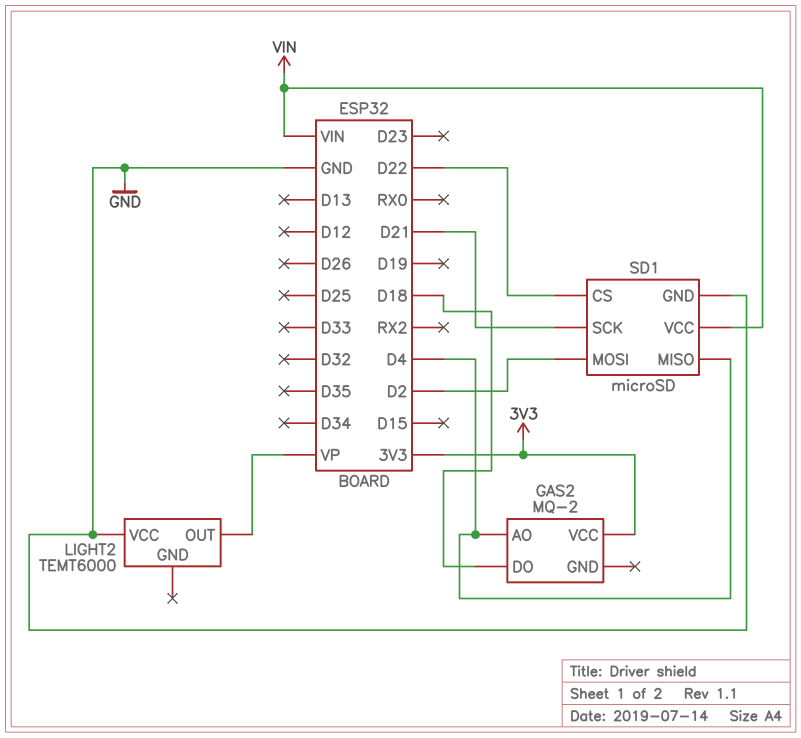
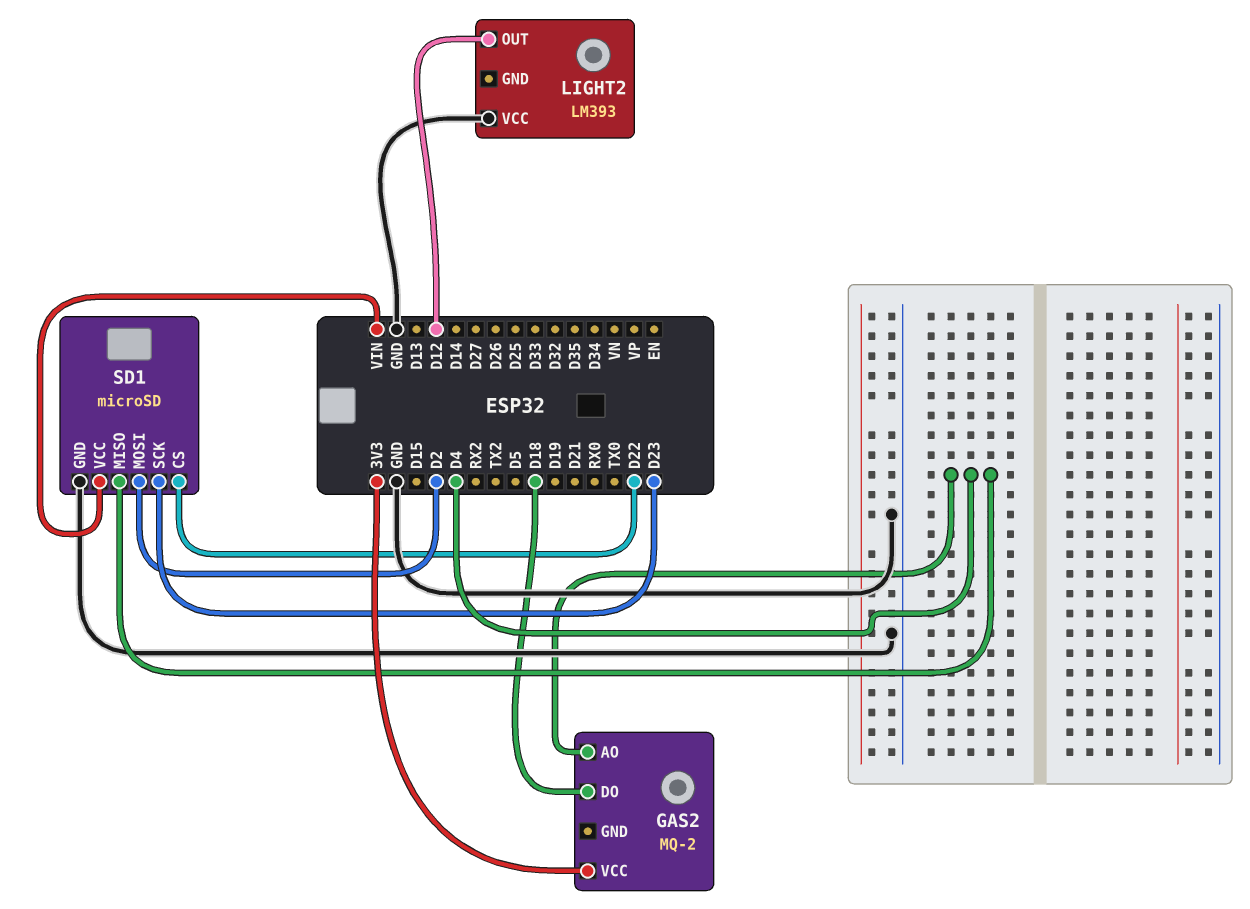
LIGHT2: TEMT6000 -> LM393
LIGHT2 pin OUT: VP -> D12
SD1 pin SCK: D21 -> D23

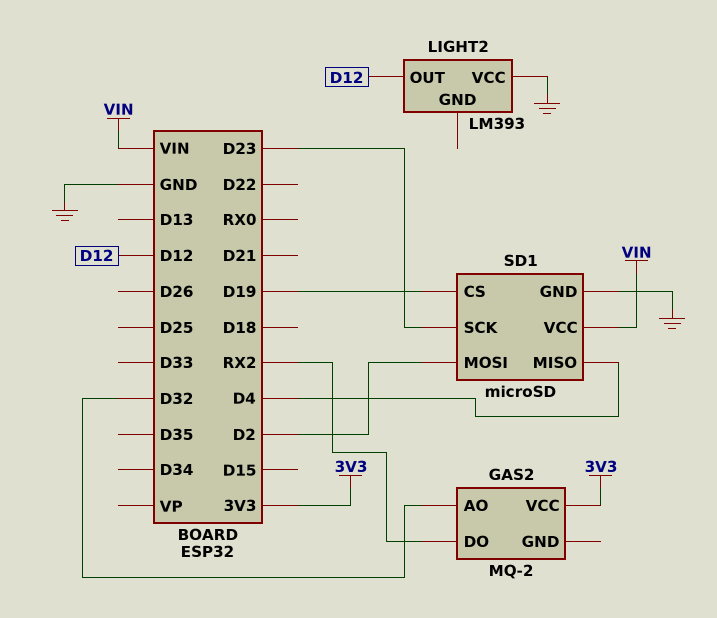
GAS2 pin AO: D4 -> D32
GAS2 pin DO: D18 -> RX2
SD1 pin CS: D22 -> D19

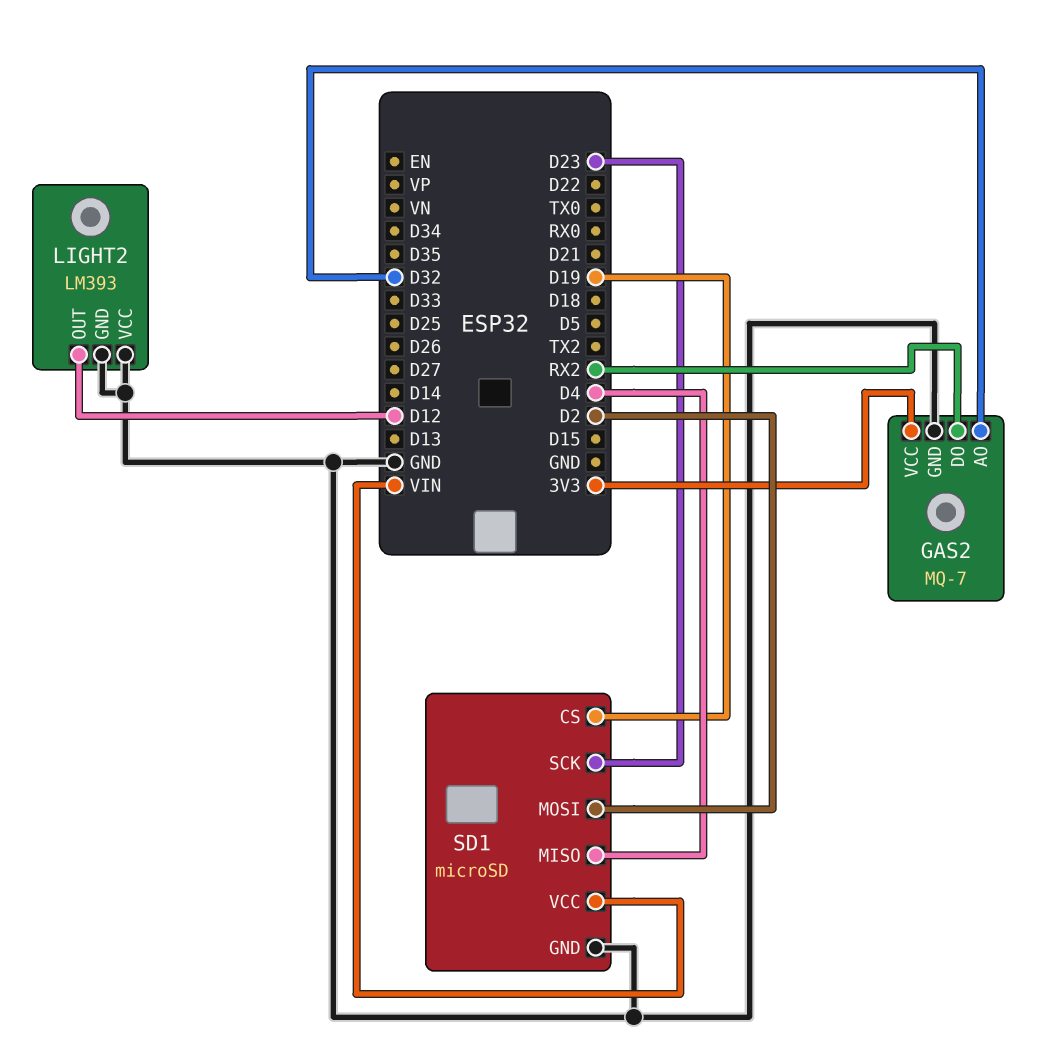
GAS2: MQ-2 -> MQ-7
GAS2 pin GND: none -> GND
LIGHT2 pin GND: none -> GND

